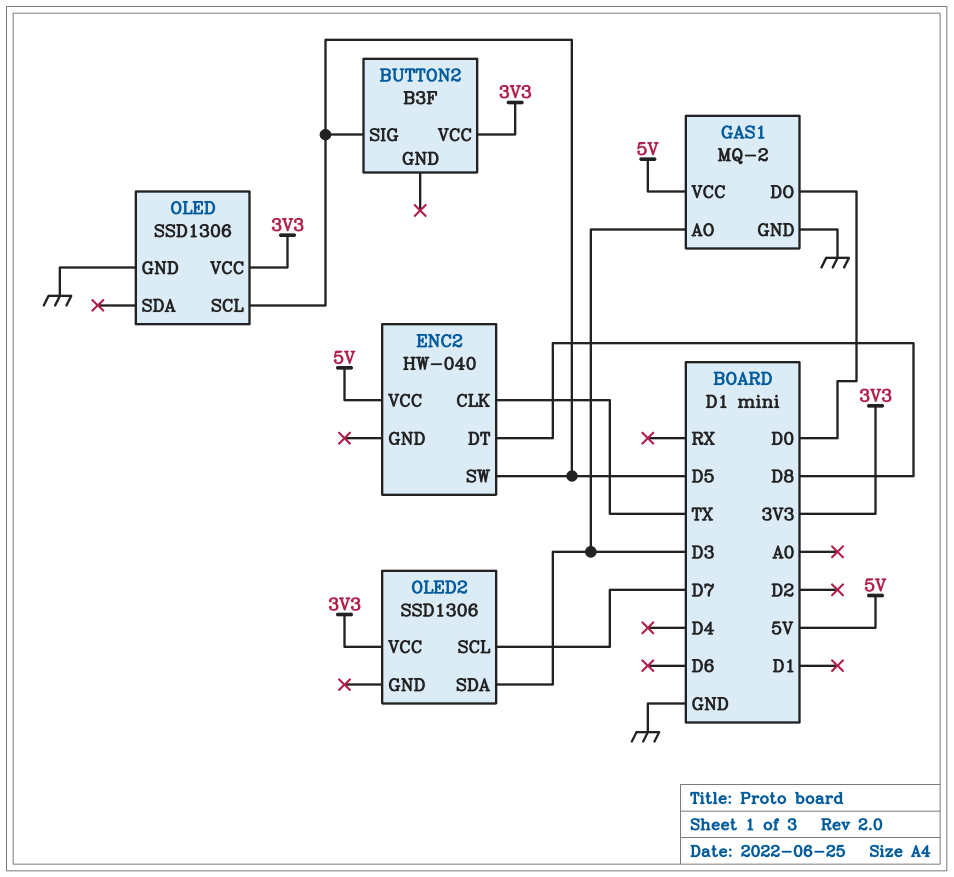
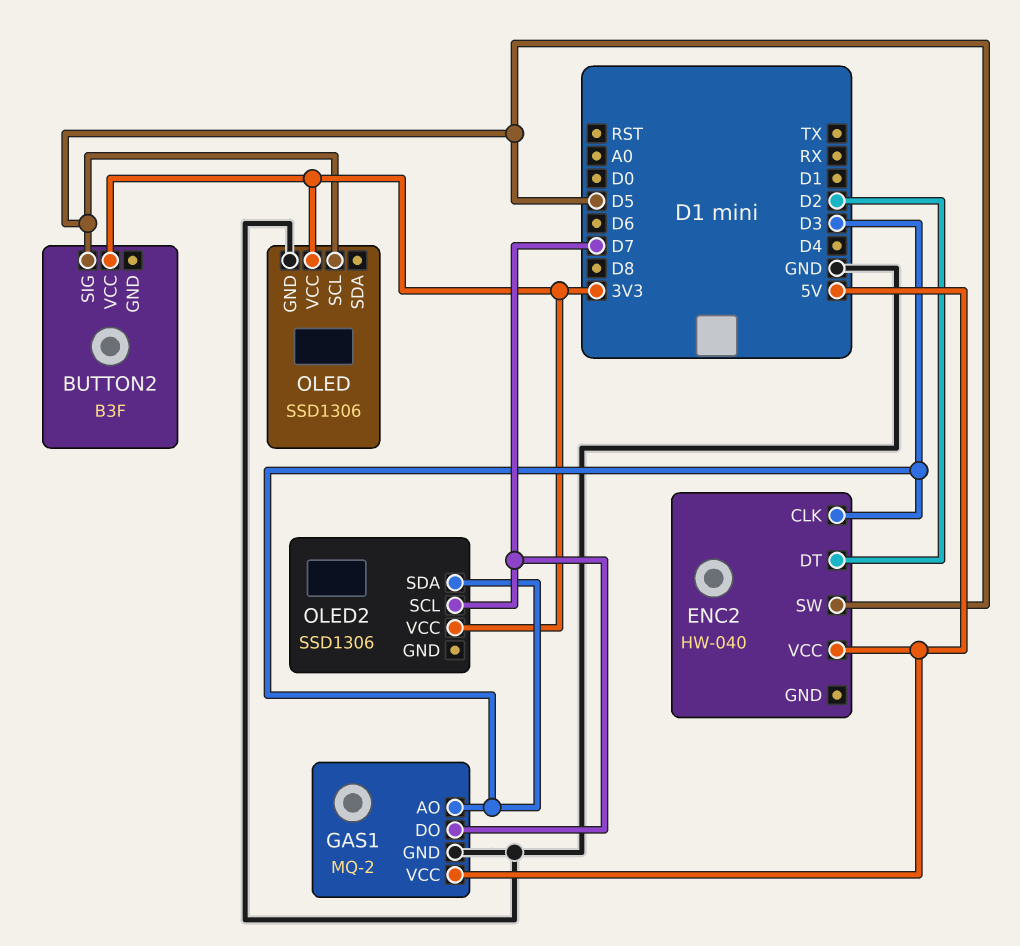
ENC2 pin CLK: TX -> D3
ENC2 pin DT: D8 -> D2
GAS1 pin DO: D0 -> D7

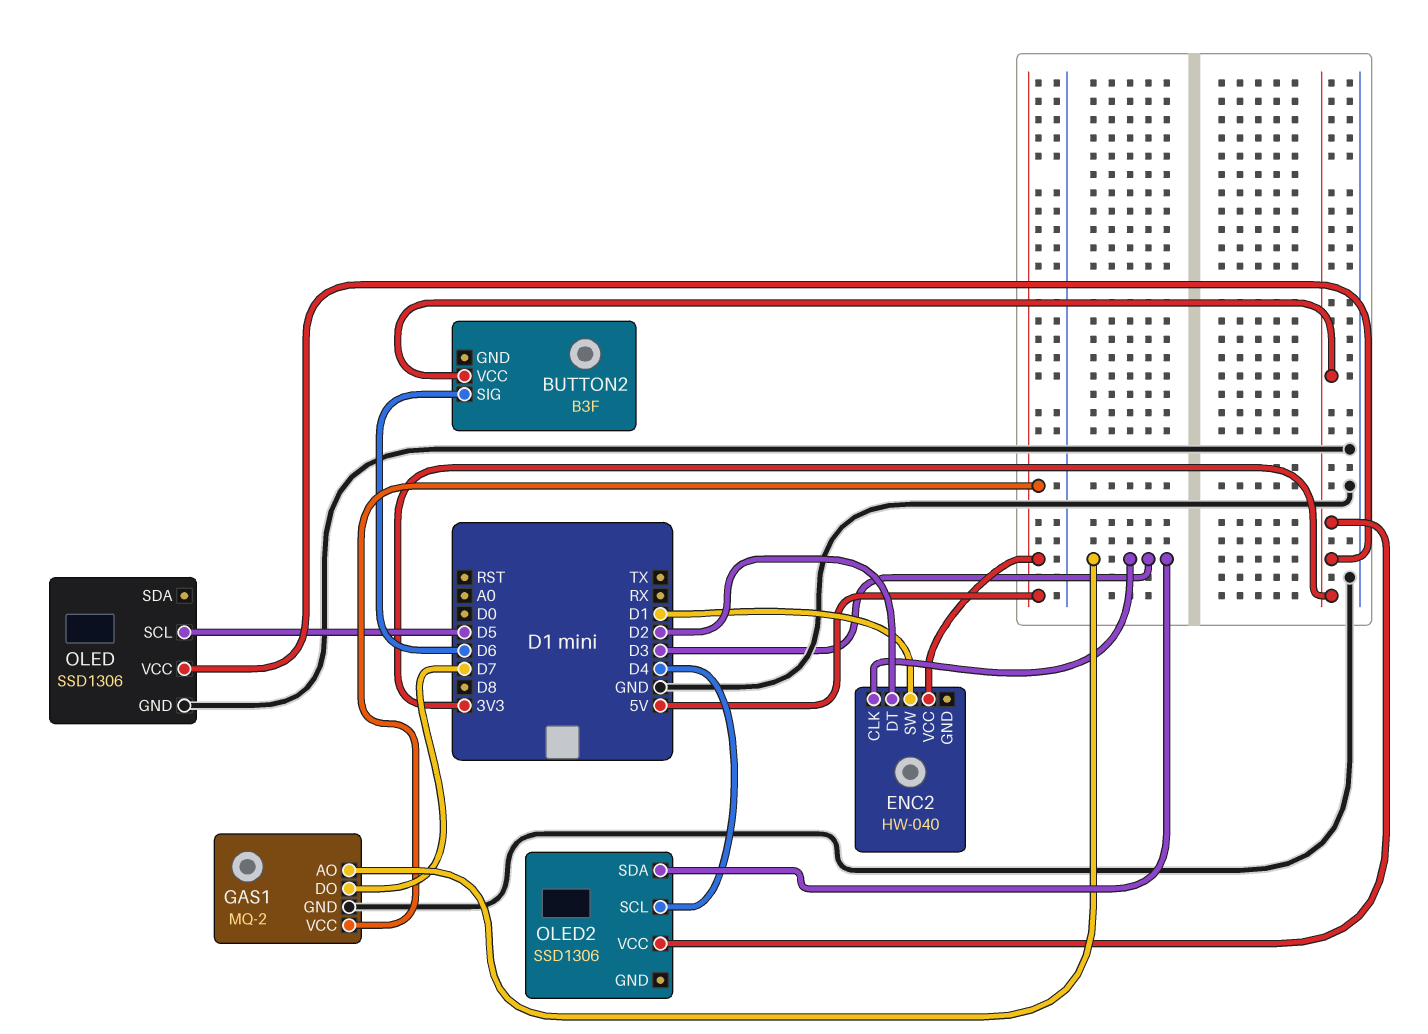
BUTTON2 pin SIG: D5 -> D6
ENC2 pin SW: D5 -> D1
OLED2 pin SCL: D7 -> D4

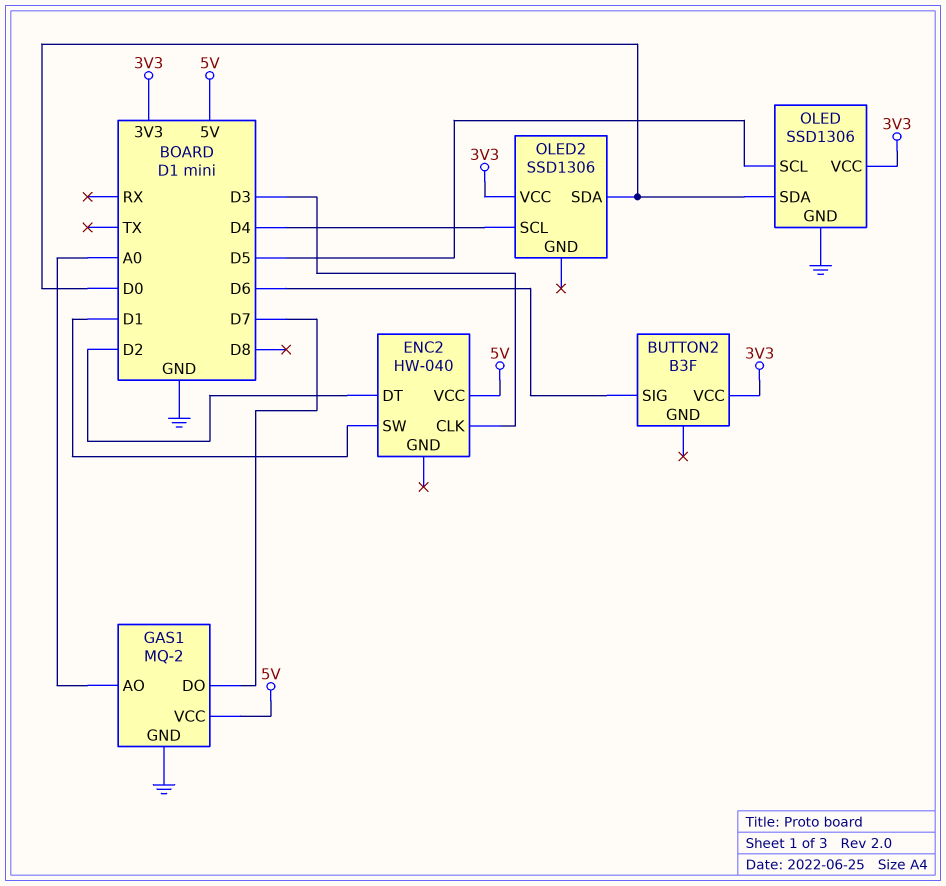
GAS1 pin AO: D3 -> A0
OLED pin SDA: none -> D0
OLED2 pin SDA: D3 -> D0

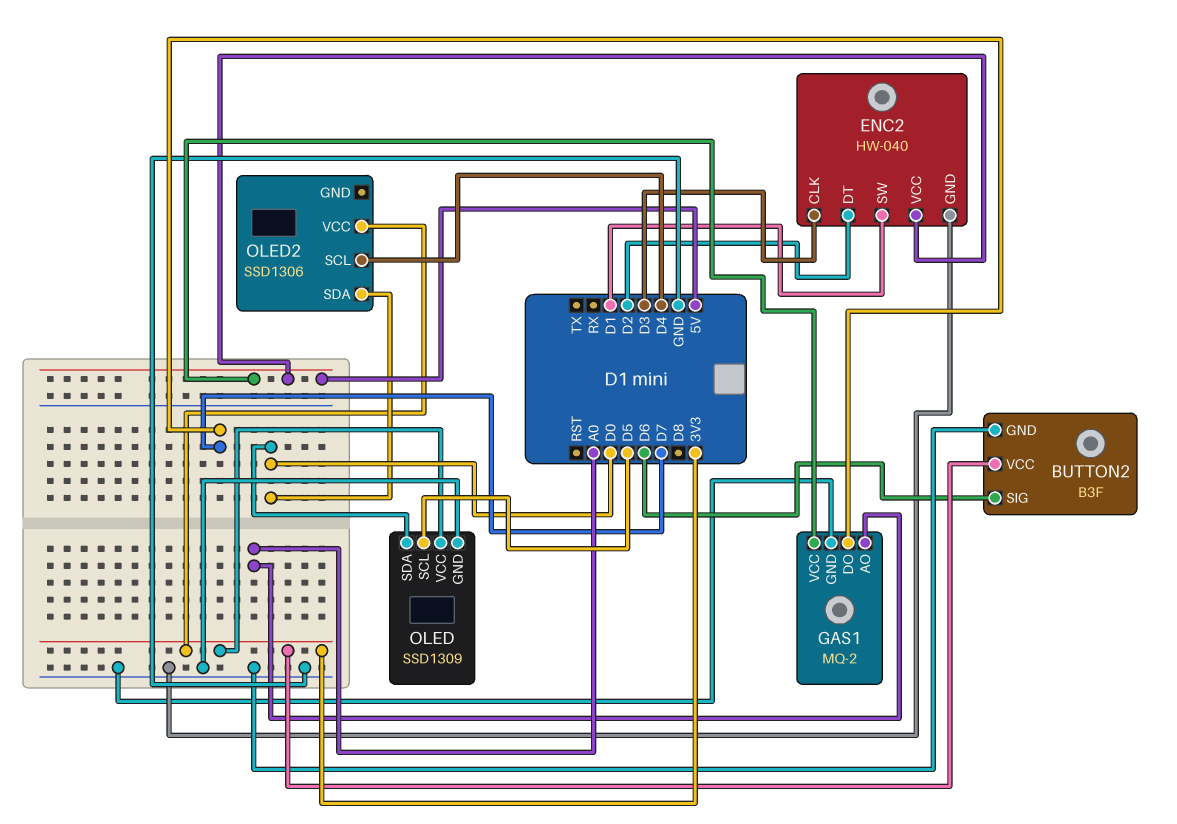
BUTTON2 pin GND: none -> GND
ENC2 pin GND: none -> GND
OLED: SSD1306 -> SSD1309

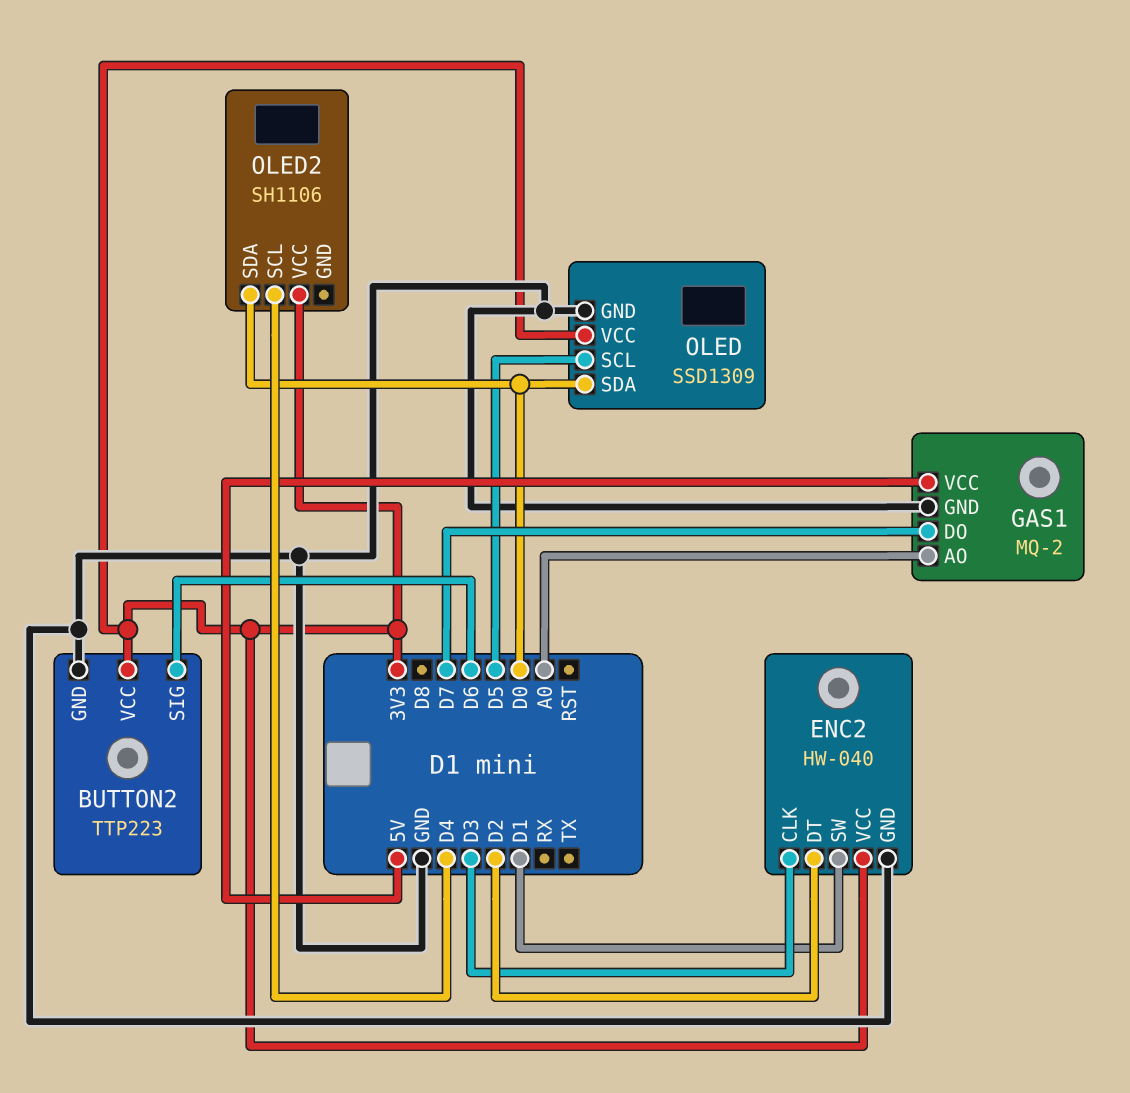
BUTTON2: B3F -> TTP223
ENC2 pin VCC: 5V -> 3V3
OLED2: SSD1306 -> SH1106

